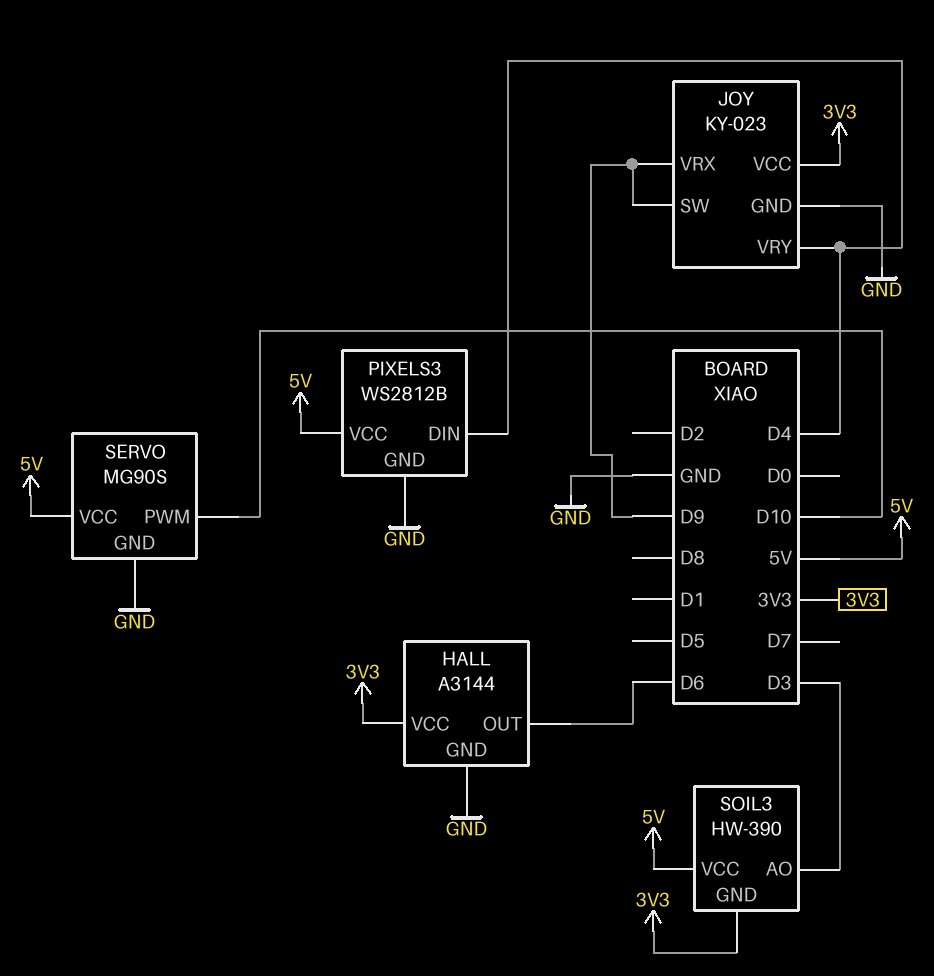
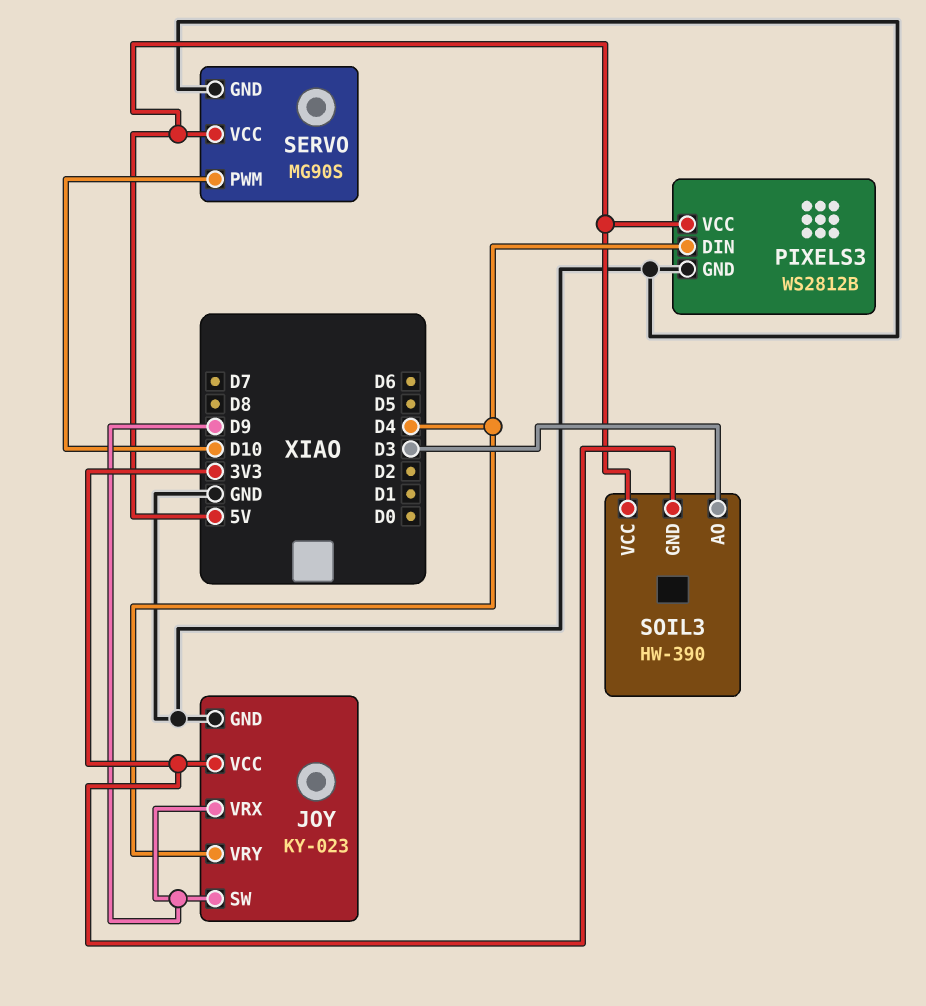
HALL: A3144 -> none
HALL pin GND: GND -> none
HALL pin OUT: D6 -> none
HALL pin VCC: 3V3 -> none

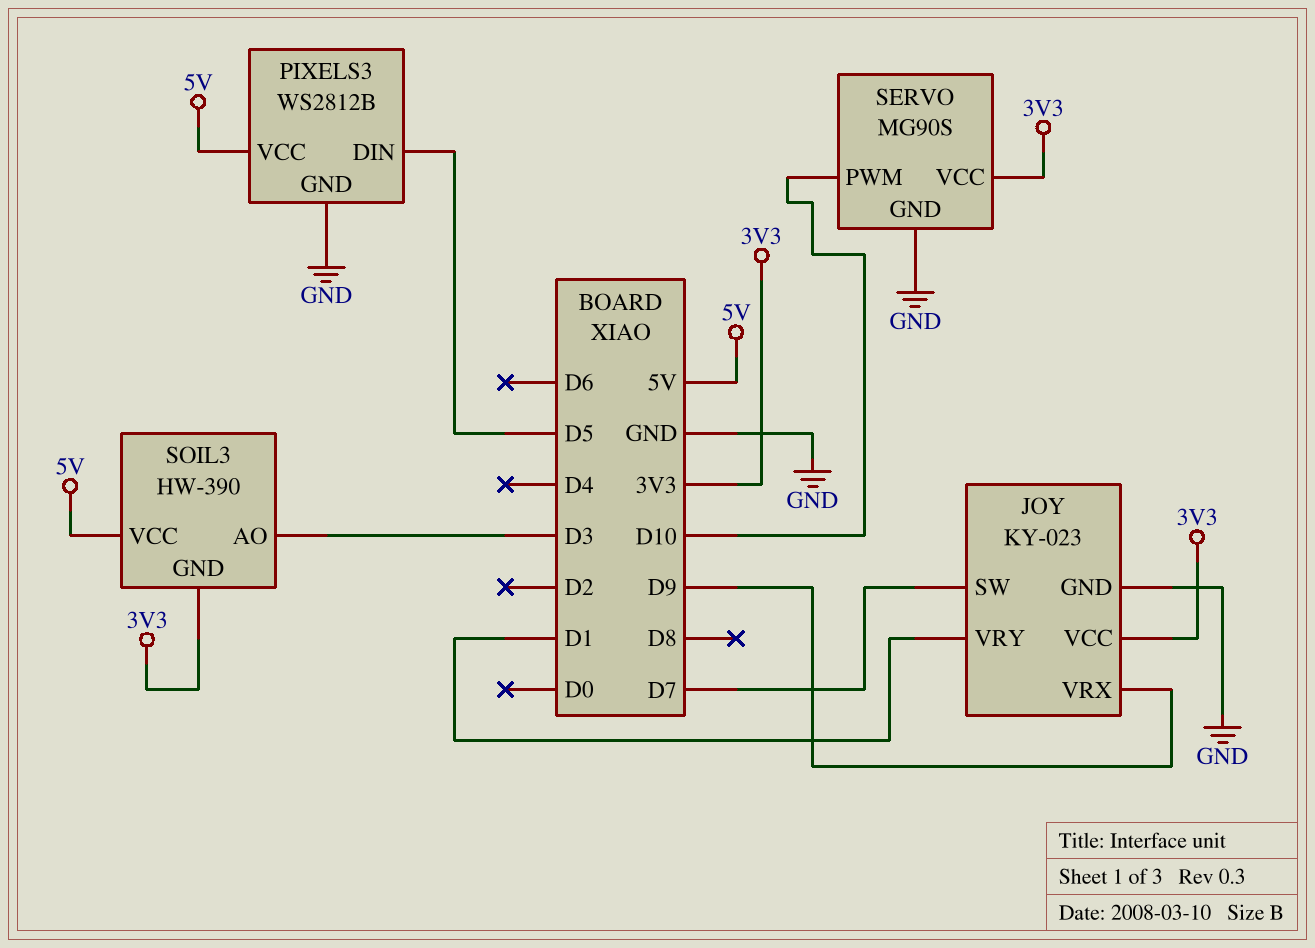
JOY pin SW: D9 -> D7
JOY pin VRY: D4 -> D1
PIXELS3 pin DIN: D4 -> D5
SERVO pin VCC: 5V -> 3V3

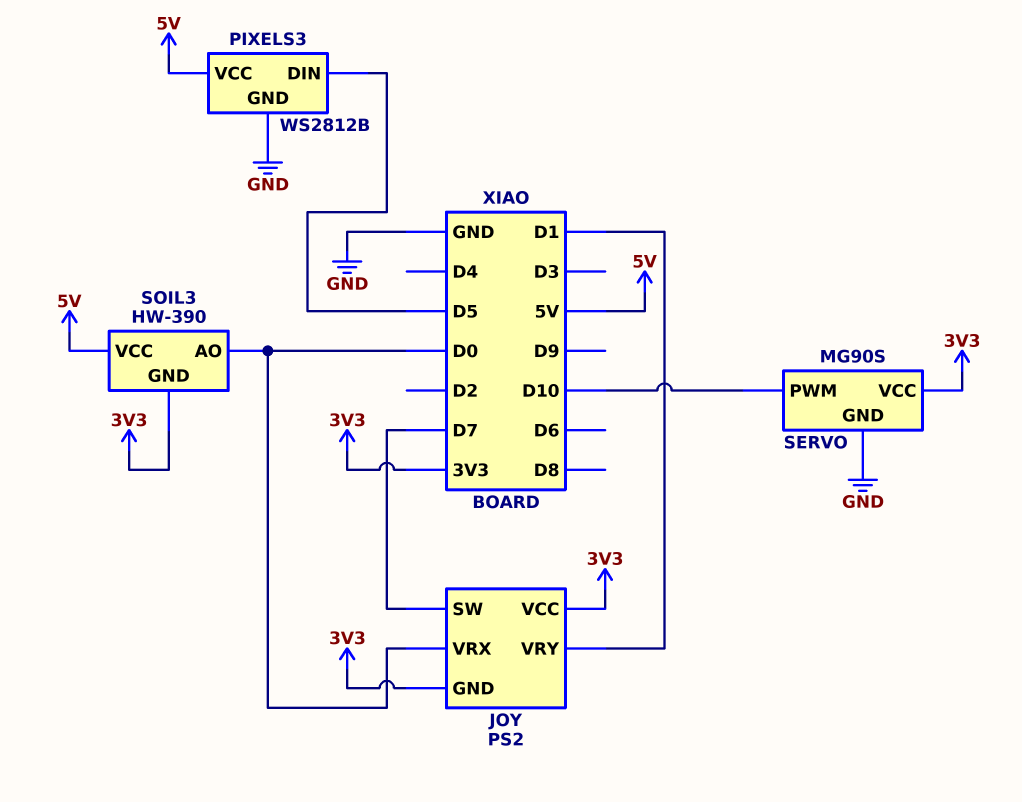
JOY: KY-023 -> PS2
JOY pin GND: GND -> 3V3
JOY pin VRX: D9 -> D0
SOIL3 pin AO: D3 -> D0

